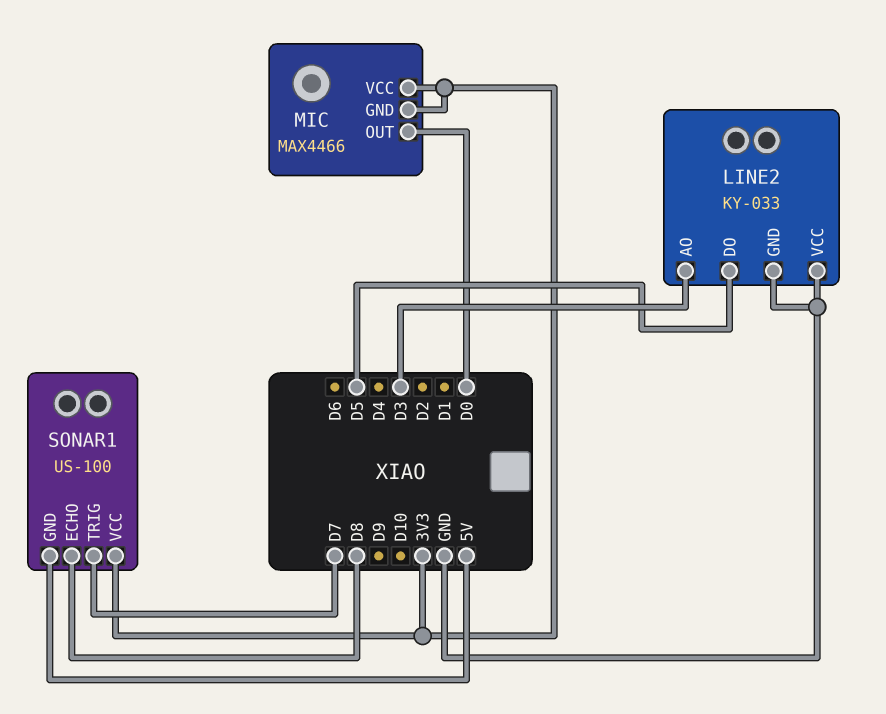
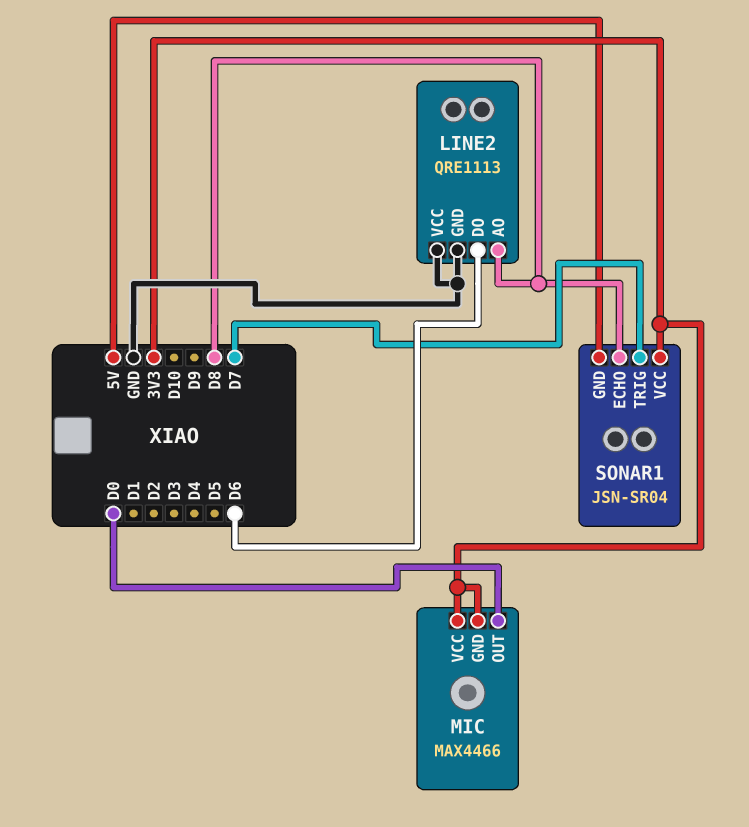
LINE2: KY-033 -> QRE1113
LINE2 pin AO: D3 -> D8
LINE2 pin DO: D5 -> D6
SONAR1: US-100 -> JSN-SR04

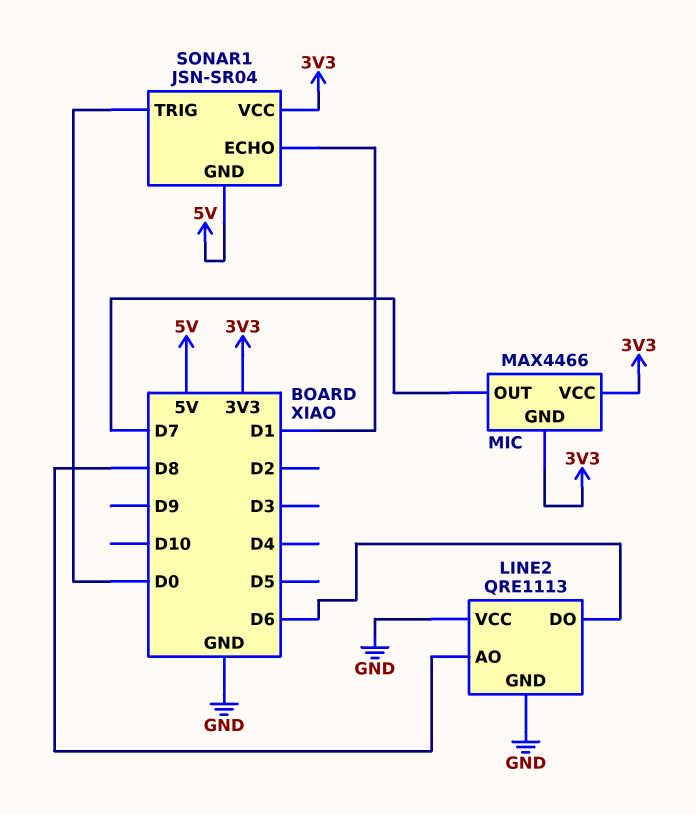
MIC pin OUT: D0 -> D7
SONAR1 pin ECHO: D8 -> D1
SONAR1 pin TRIG: D7 -> D0

